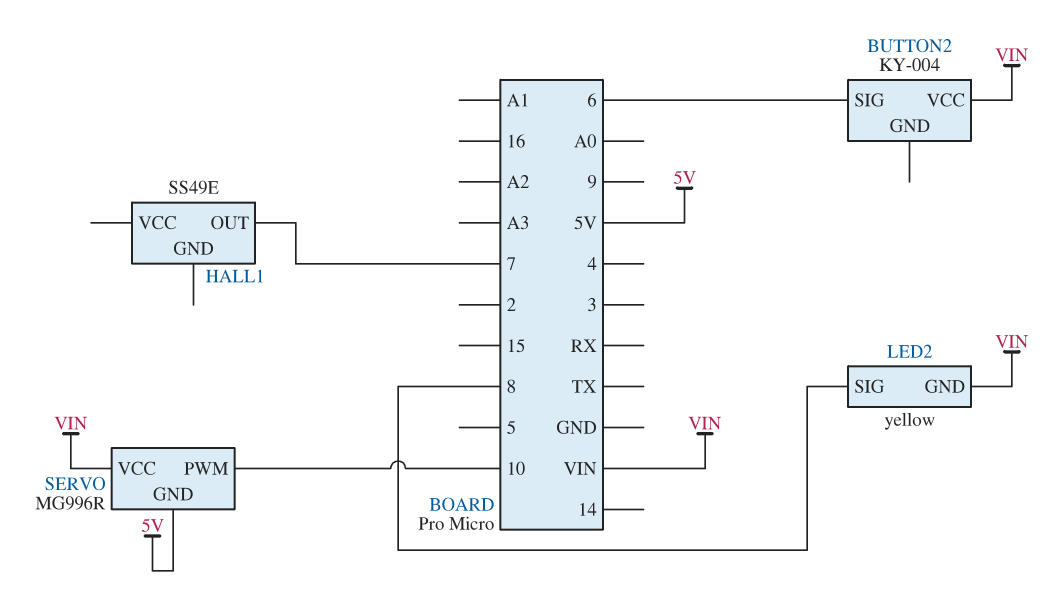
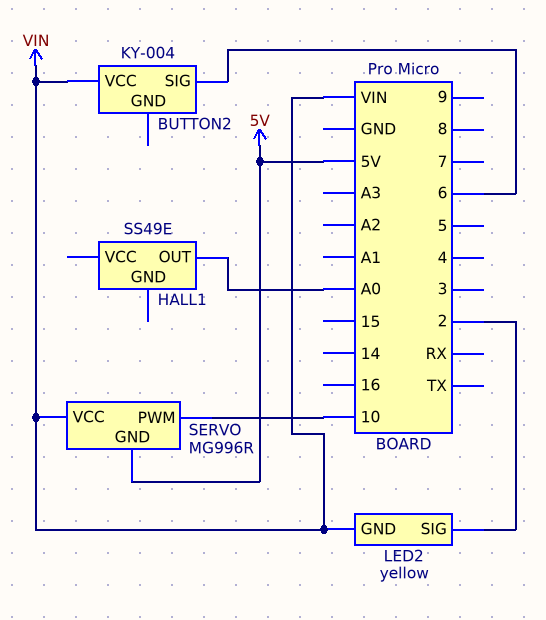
HALL1 pin OUT: 7 -> A0
LED2 pin SIG: 8 -> 2

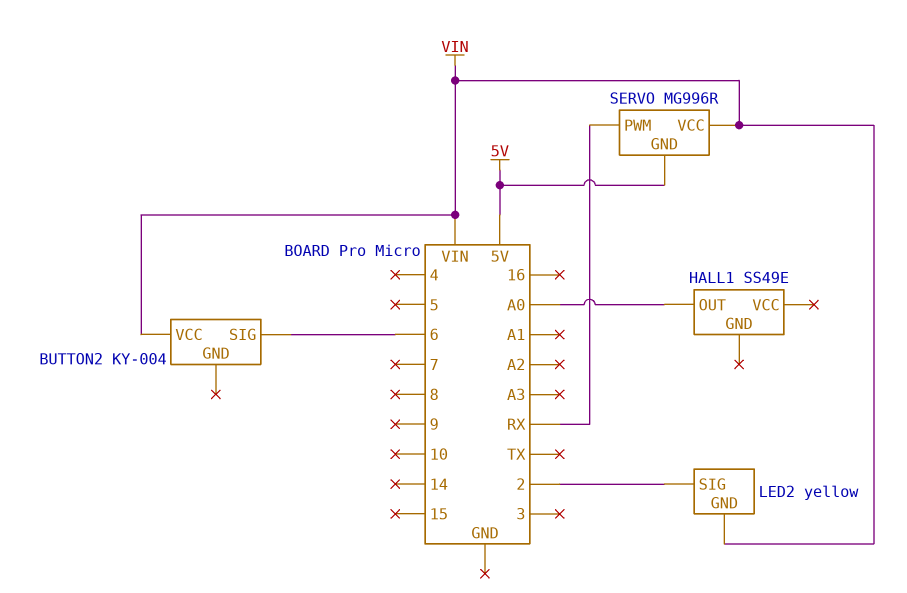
SERVO pin PWM: 10 -> RX

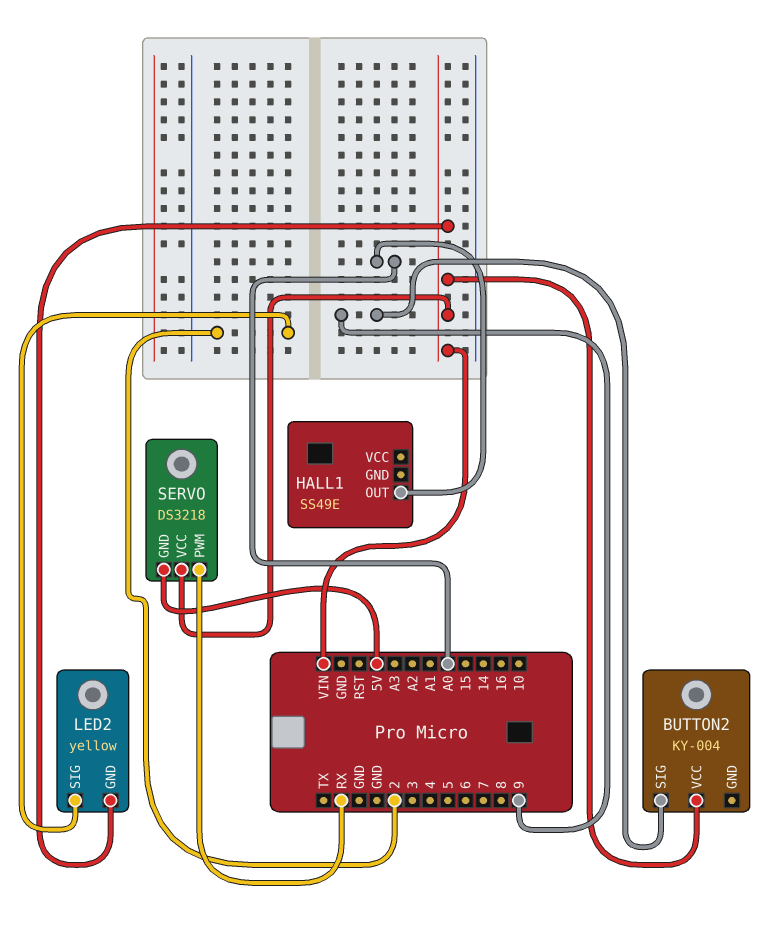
BUTTON2 pin SIG: 6 -> 9
SERVO: MG996R -> DS3218

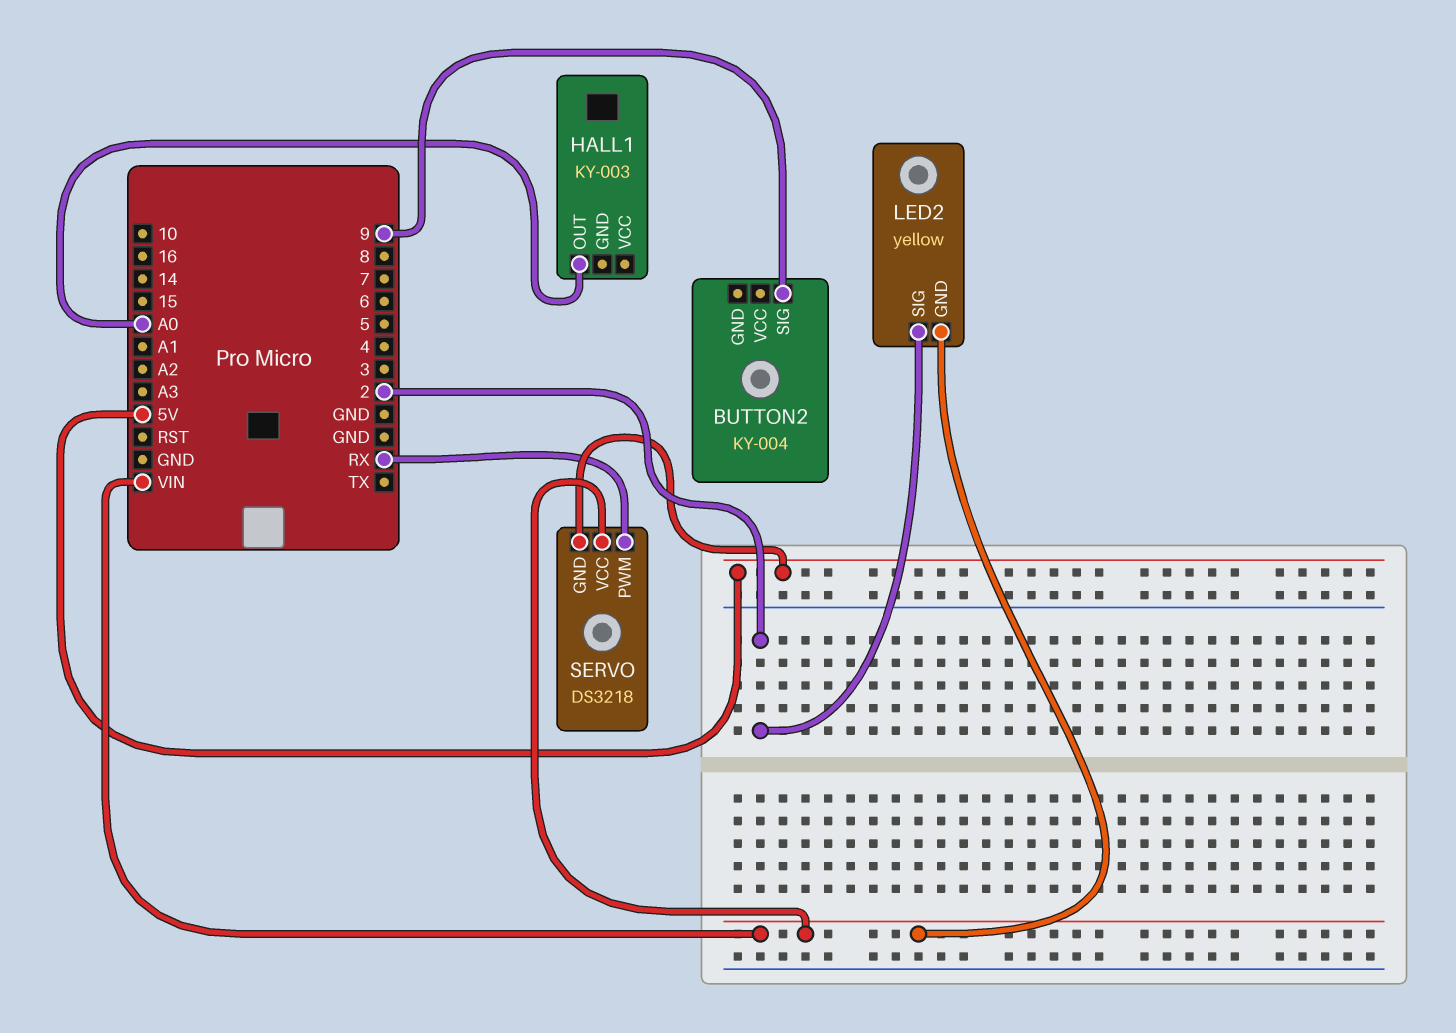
BUTTON2 pin VCC: VIN -> none
HALL1: SS49E -> KY-003

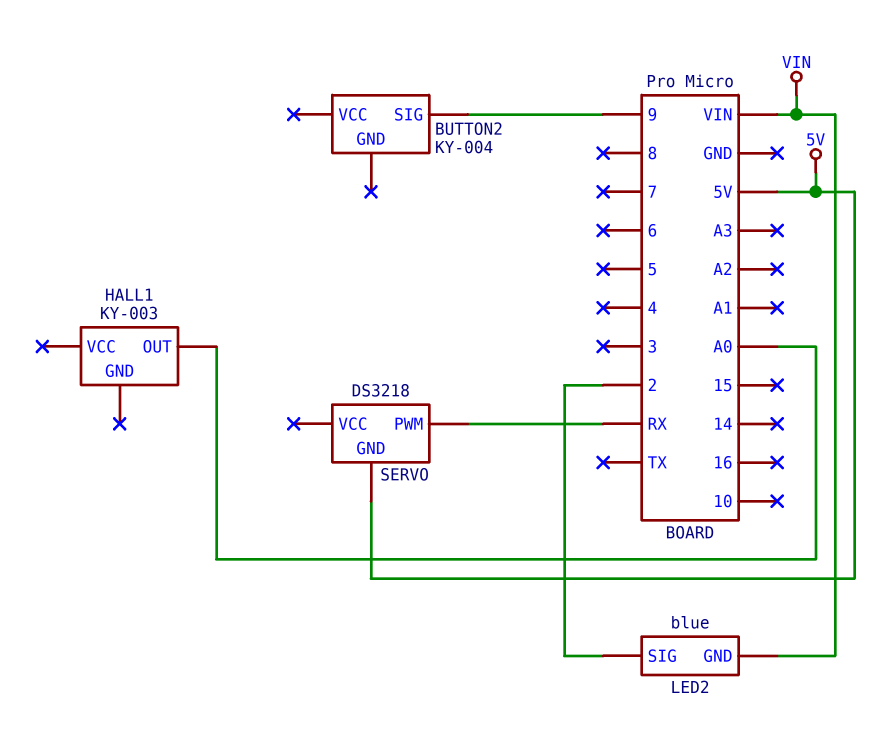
LED2: yellow -> blue
SERVO pin VCC: VIN -> none

